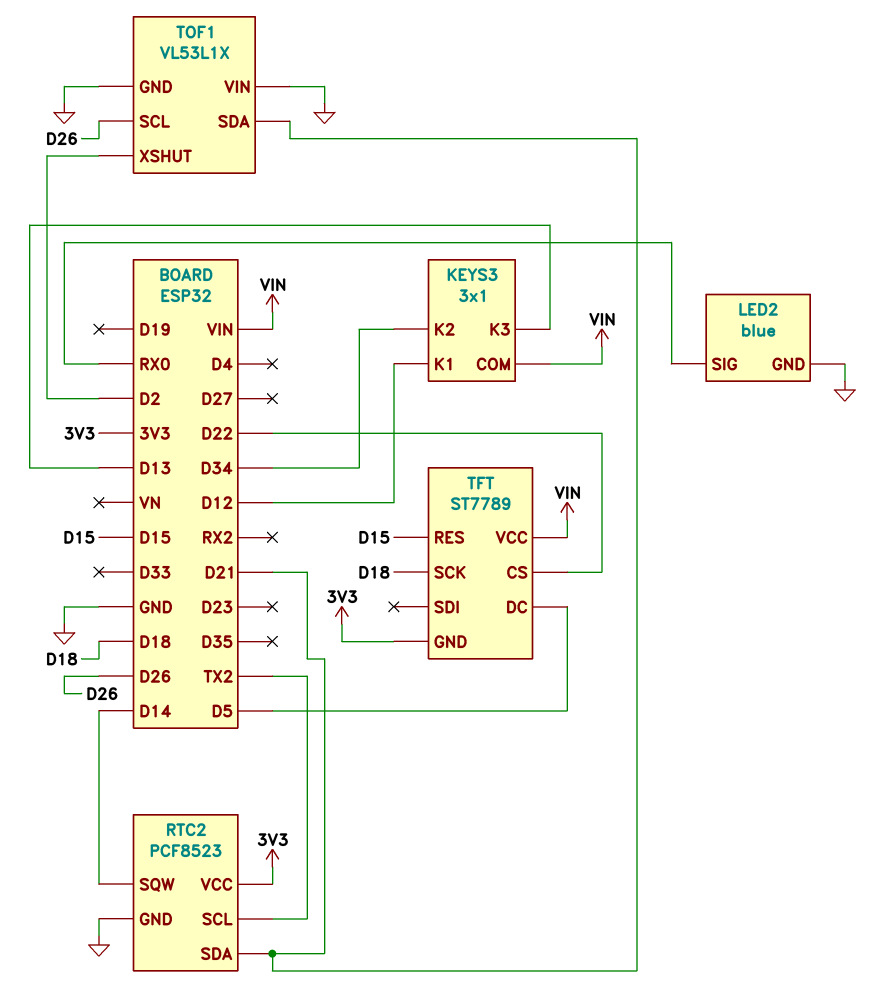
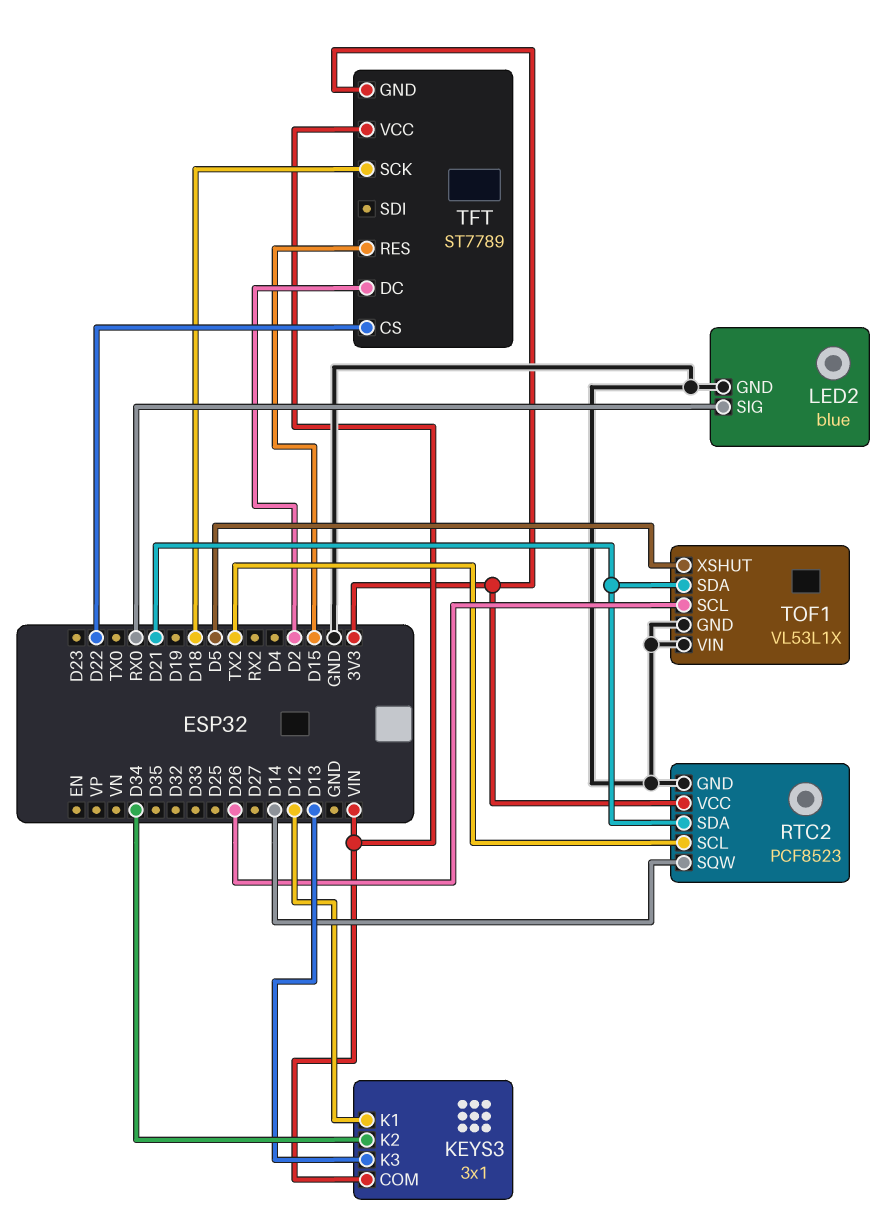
TFT pin DC: D5 -> D2
TOF1 pin XSHUT: D2 -> D5

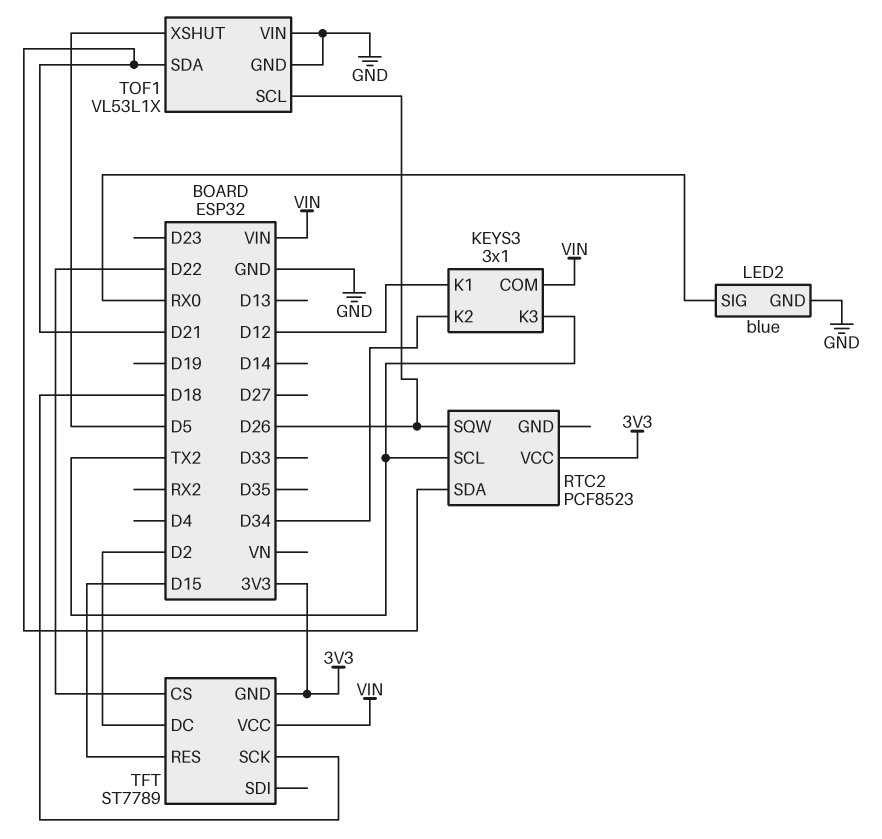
KEYS3 pin K3: D13 -> TX2
RTC2 pin GND: GND -> none
RTC2 pin SQW: D14 -> D26

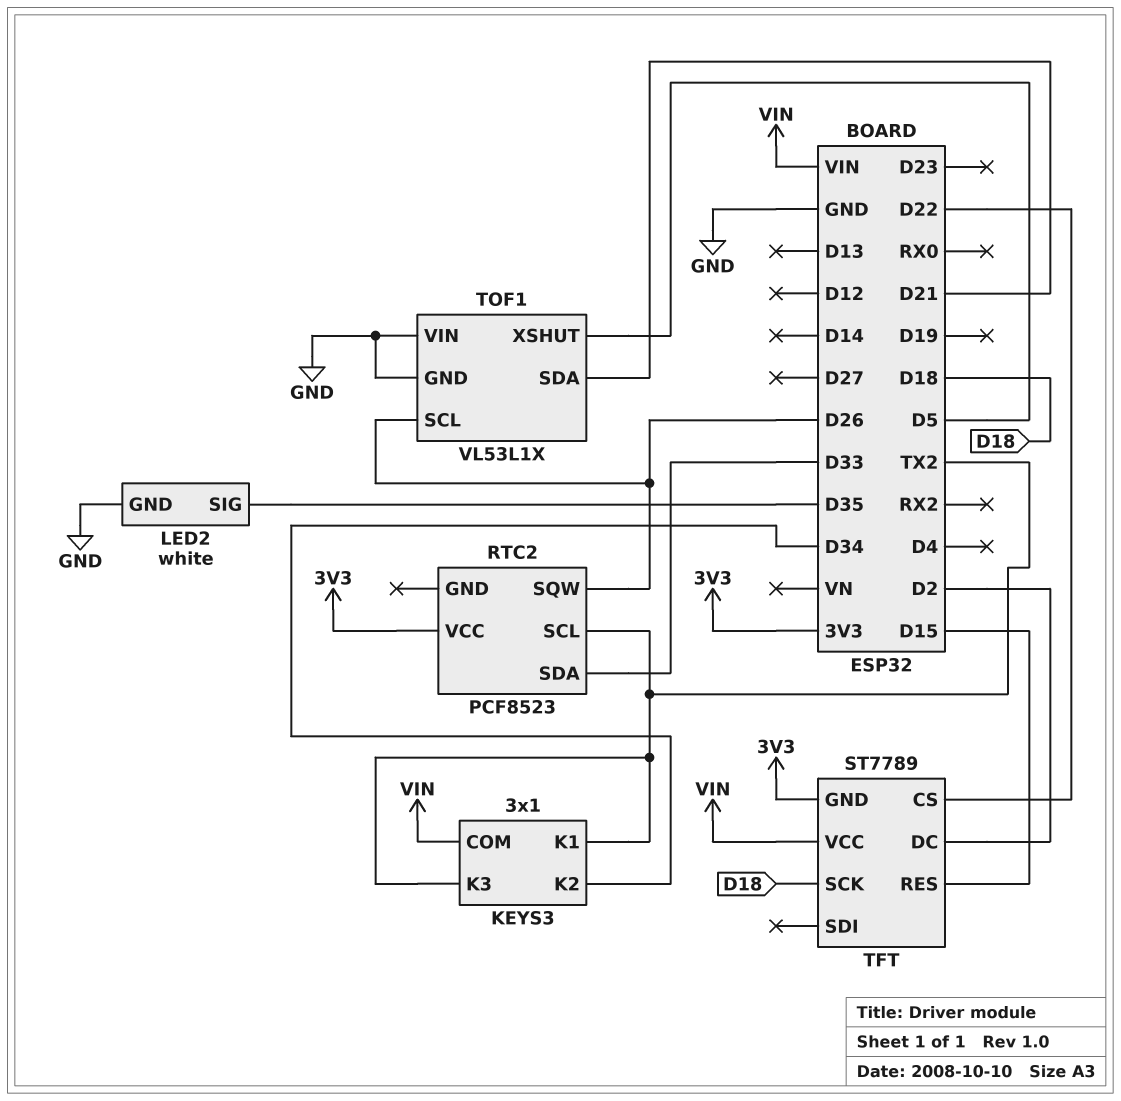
KEYS3 pin K1: D12 -> TX2
LED2: blue -> white
LED2 pin SIG: RX0 -> D35
RTC2 pin SDA: D21 -> D33

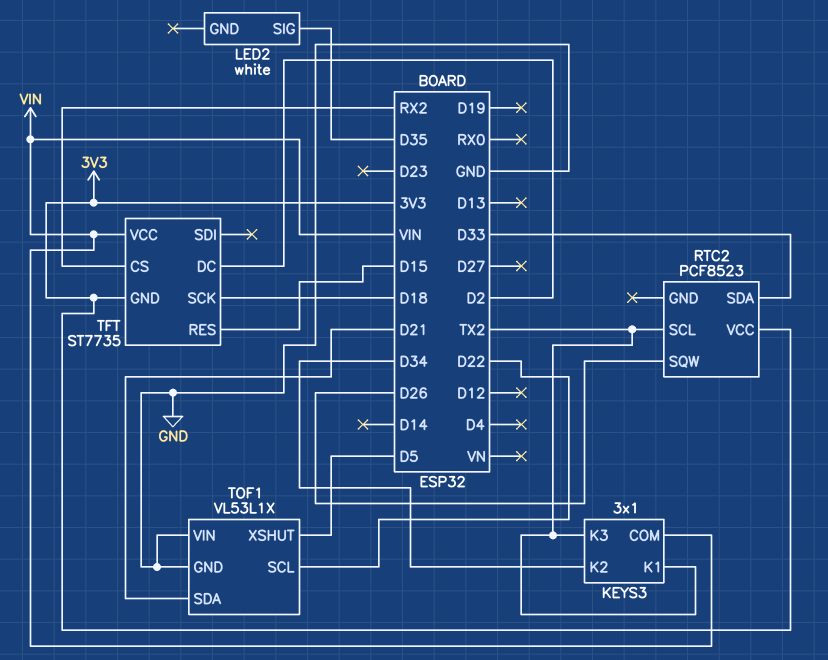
LED2 pin GND: GND -> none
TFT: ST7789 -> ST7735
TFT pin CS: D22 -> RX2
TOF1 pin SCL: D26 -> D22

